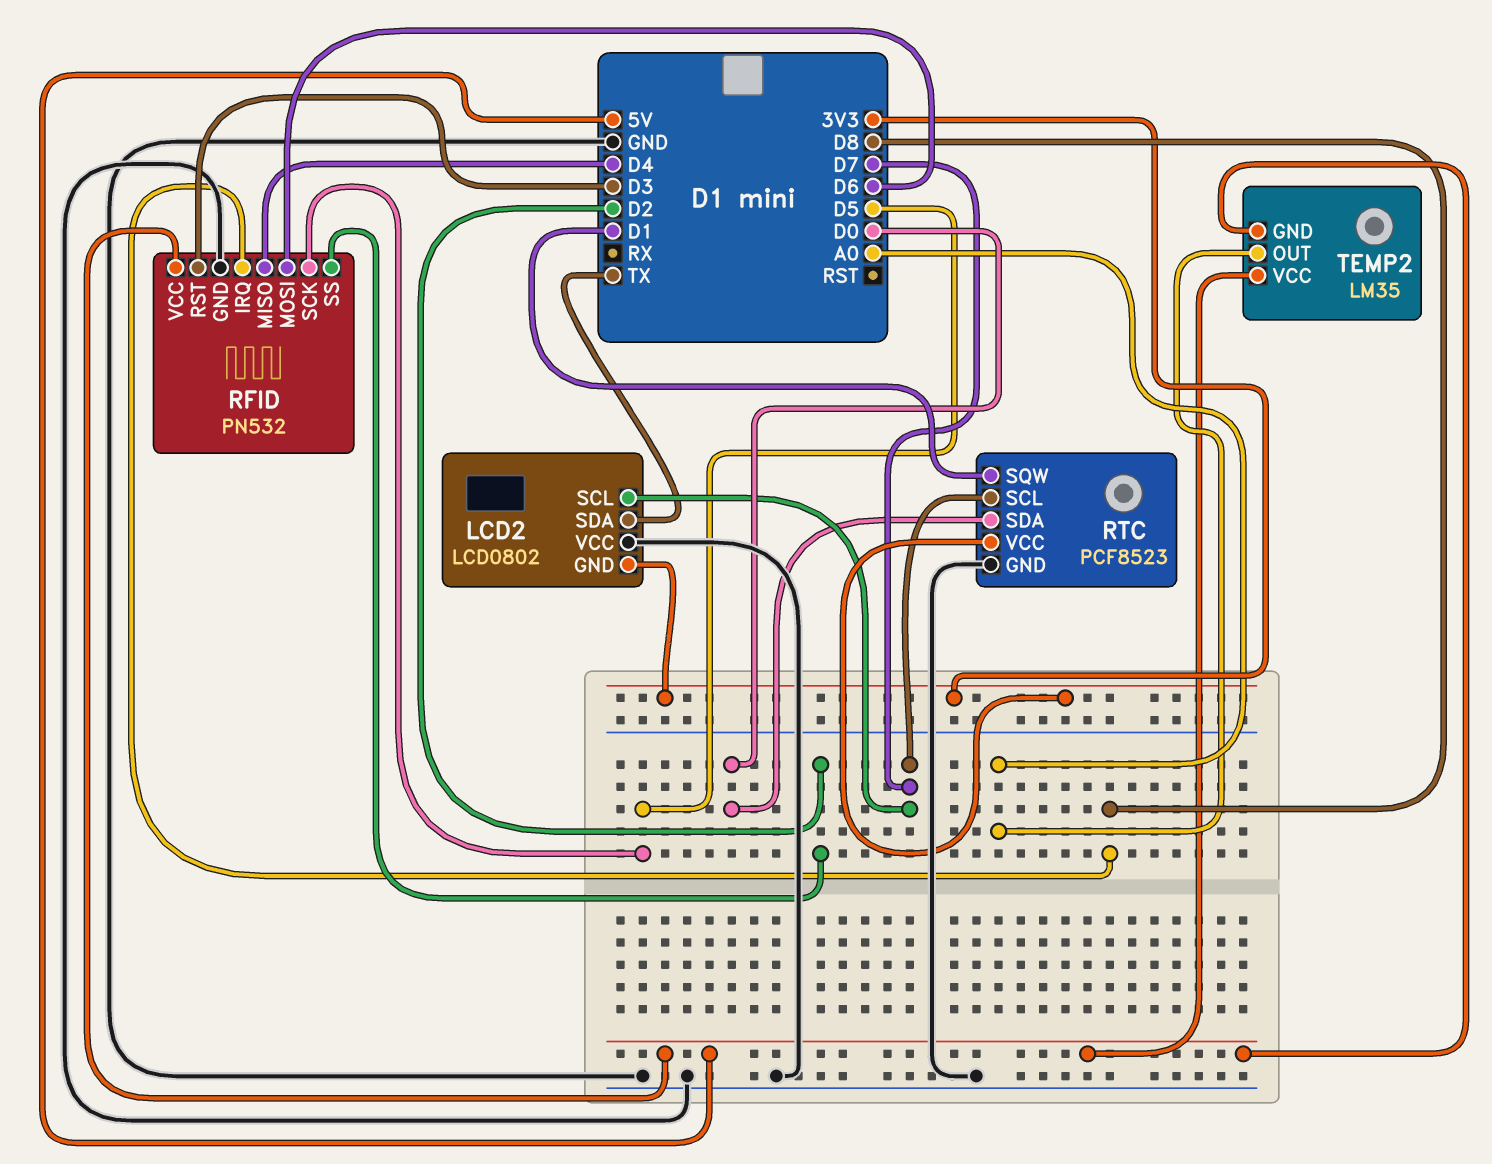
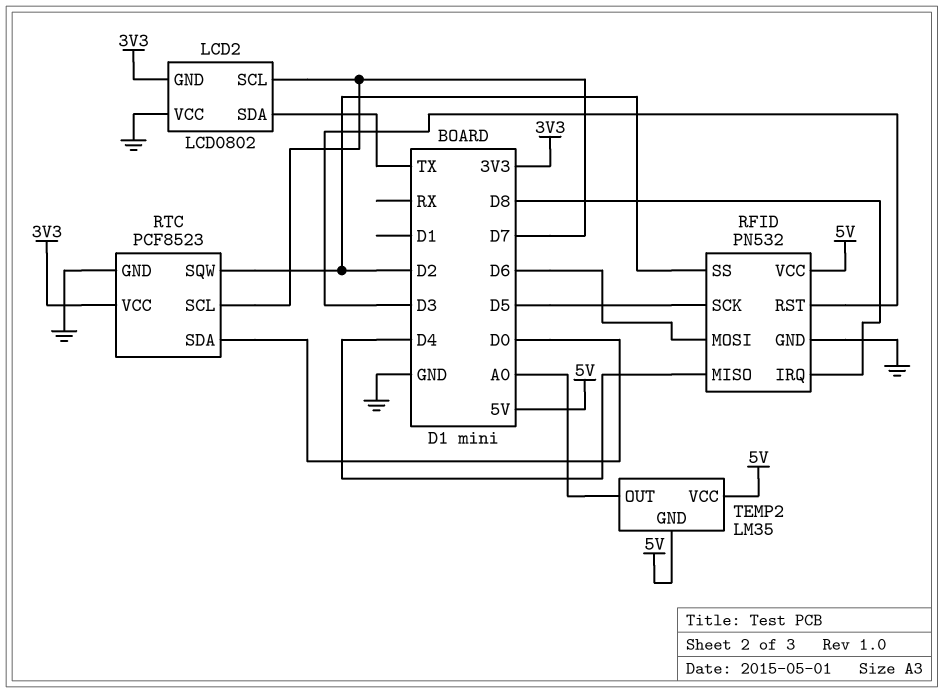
RTC pin SQW: D1 -> D2

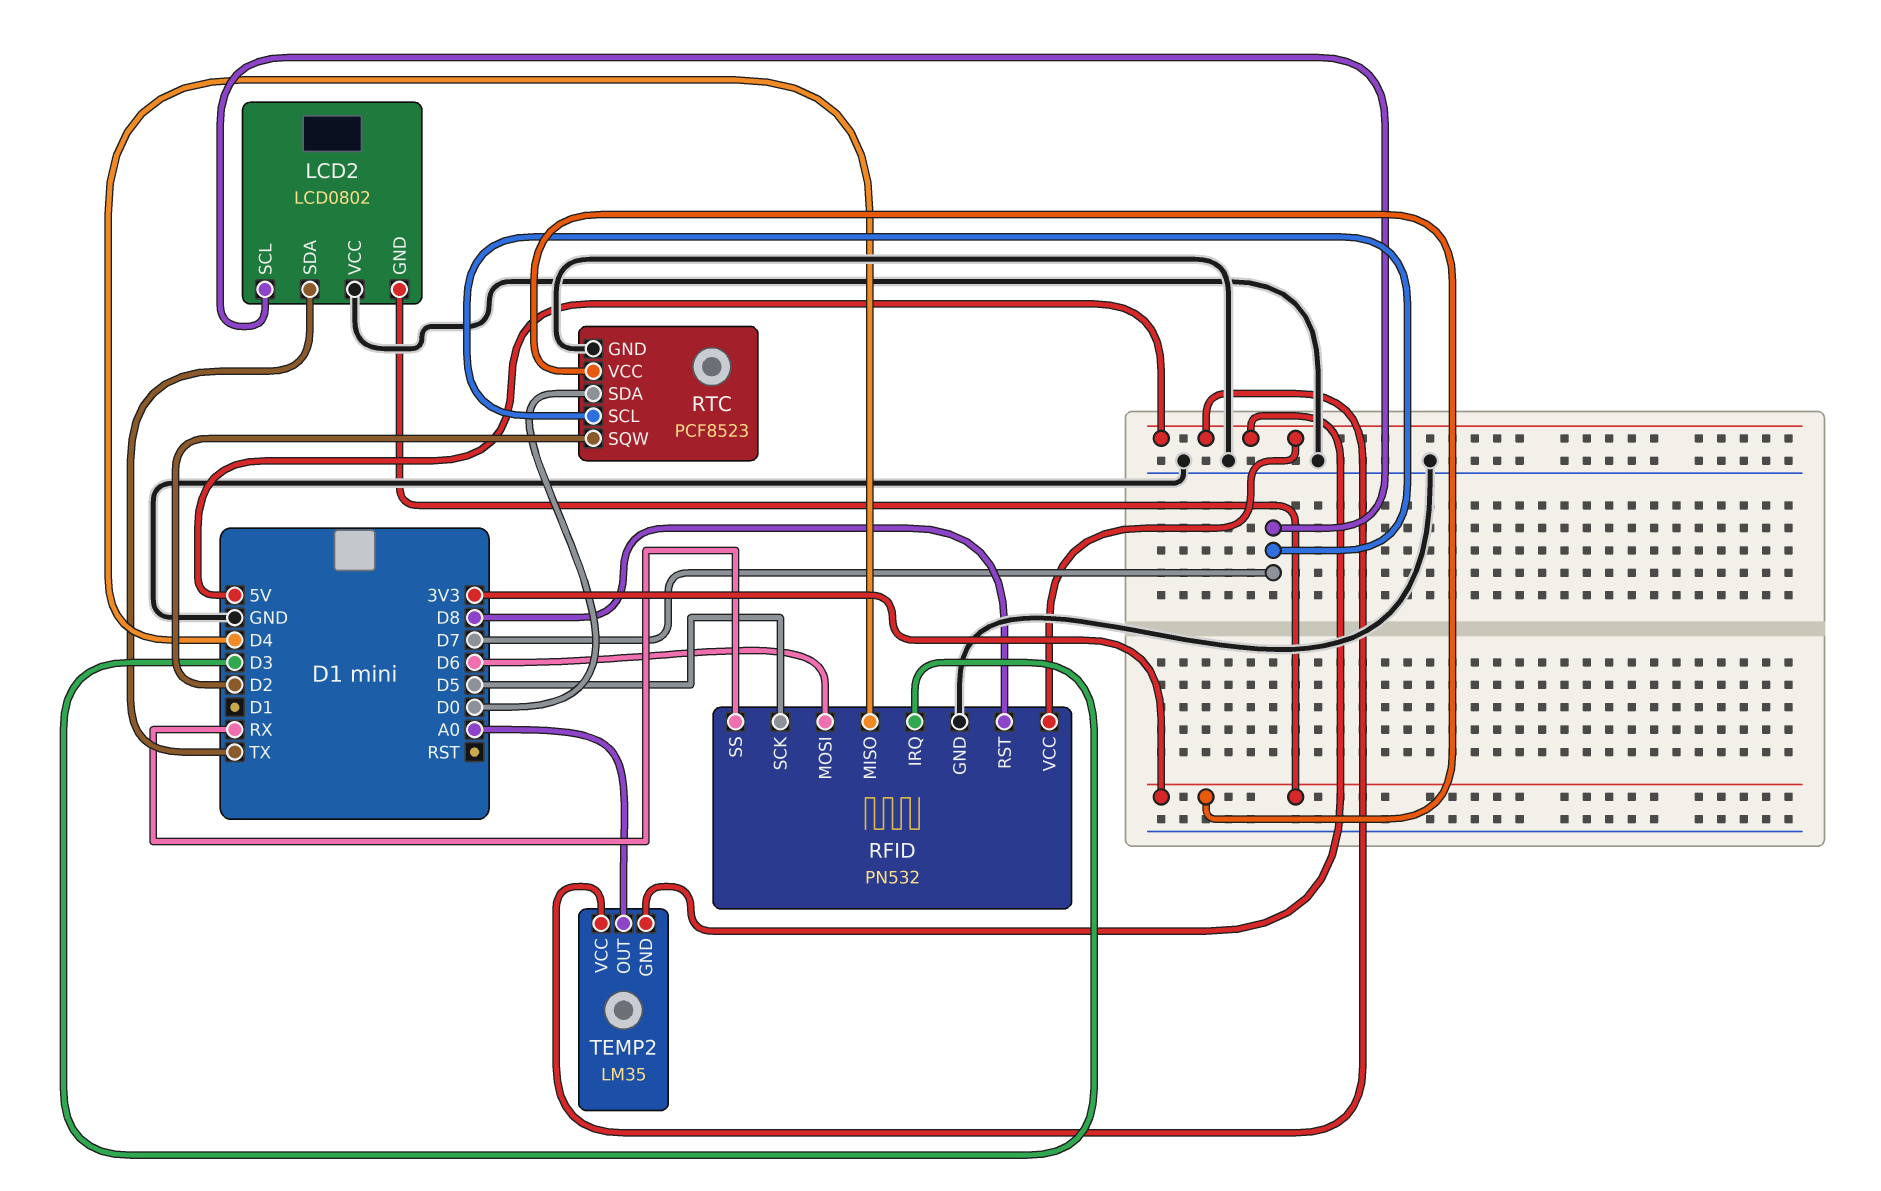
RFID pin IRQ: D8 -> D3
RFID pin RST: D3 -> D8
RFID pin SS: D2 -> RX

